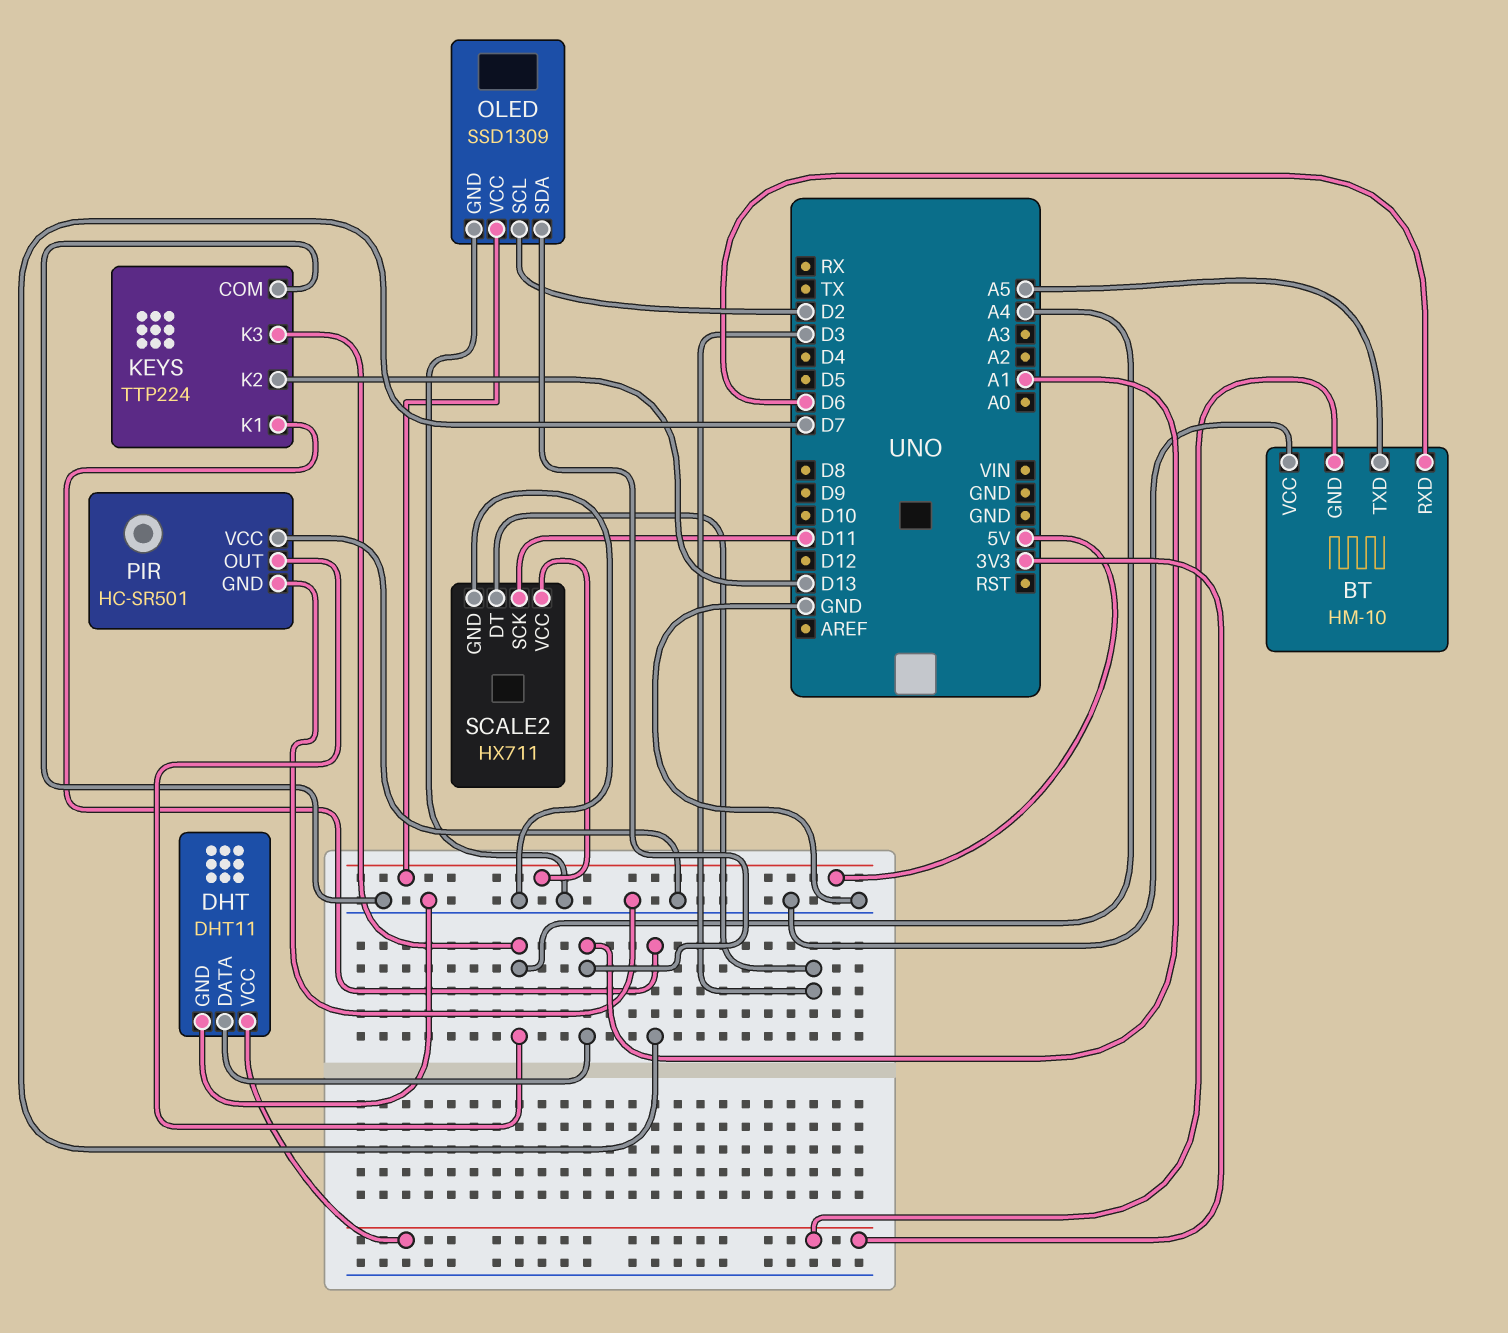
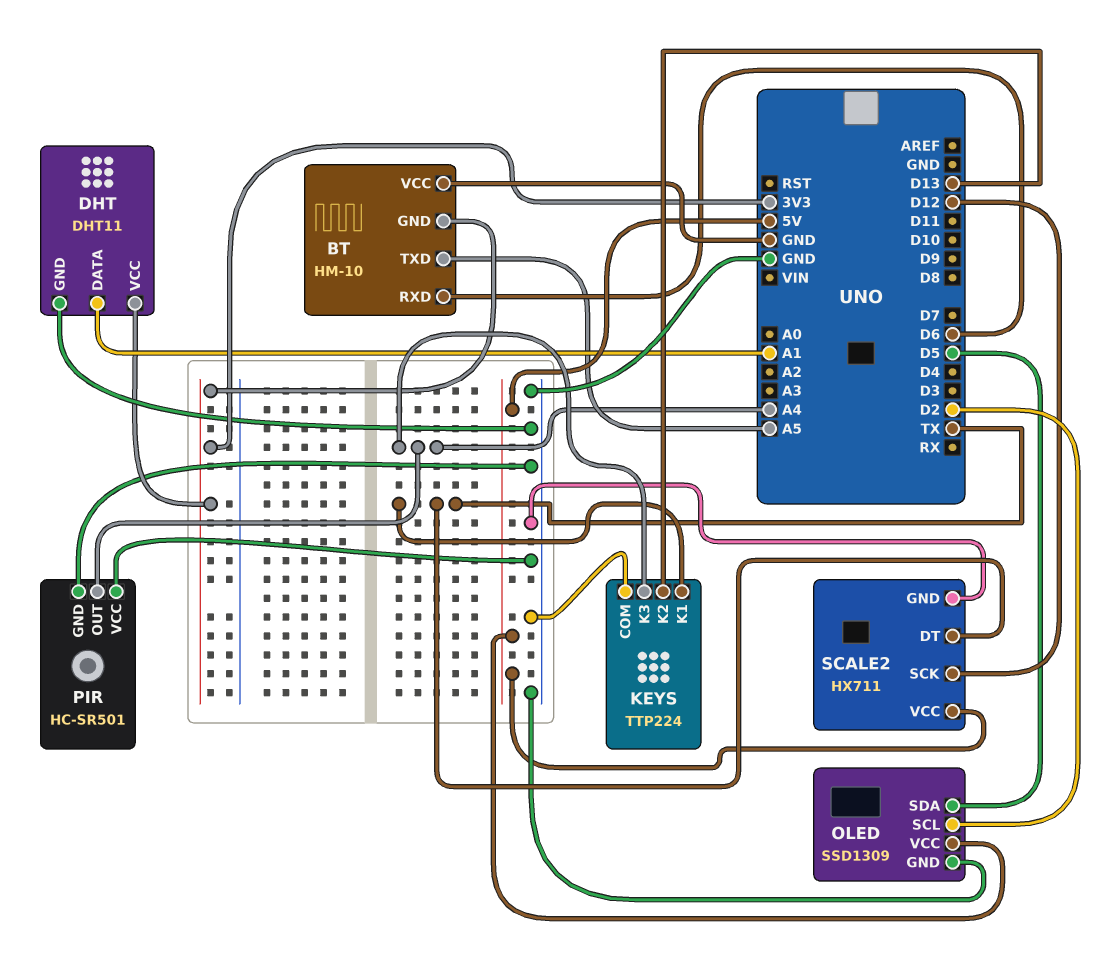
KEYS pin K1: D7 -> TX
OLED pin SDA: A1 -> D5
SCALE2 pin DT: D3 -> TX
SCALE2 pin SCK: D11 -> D12

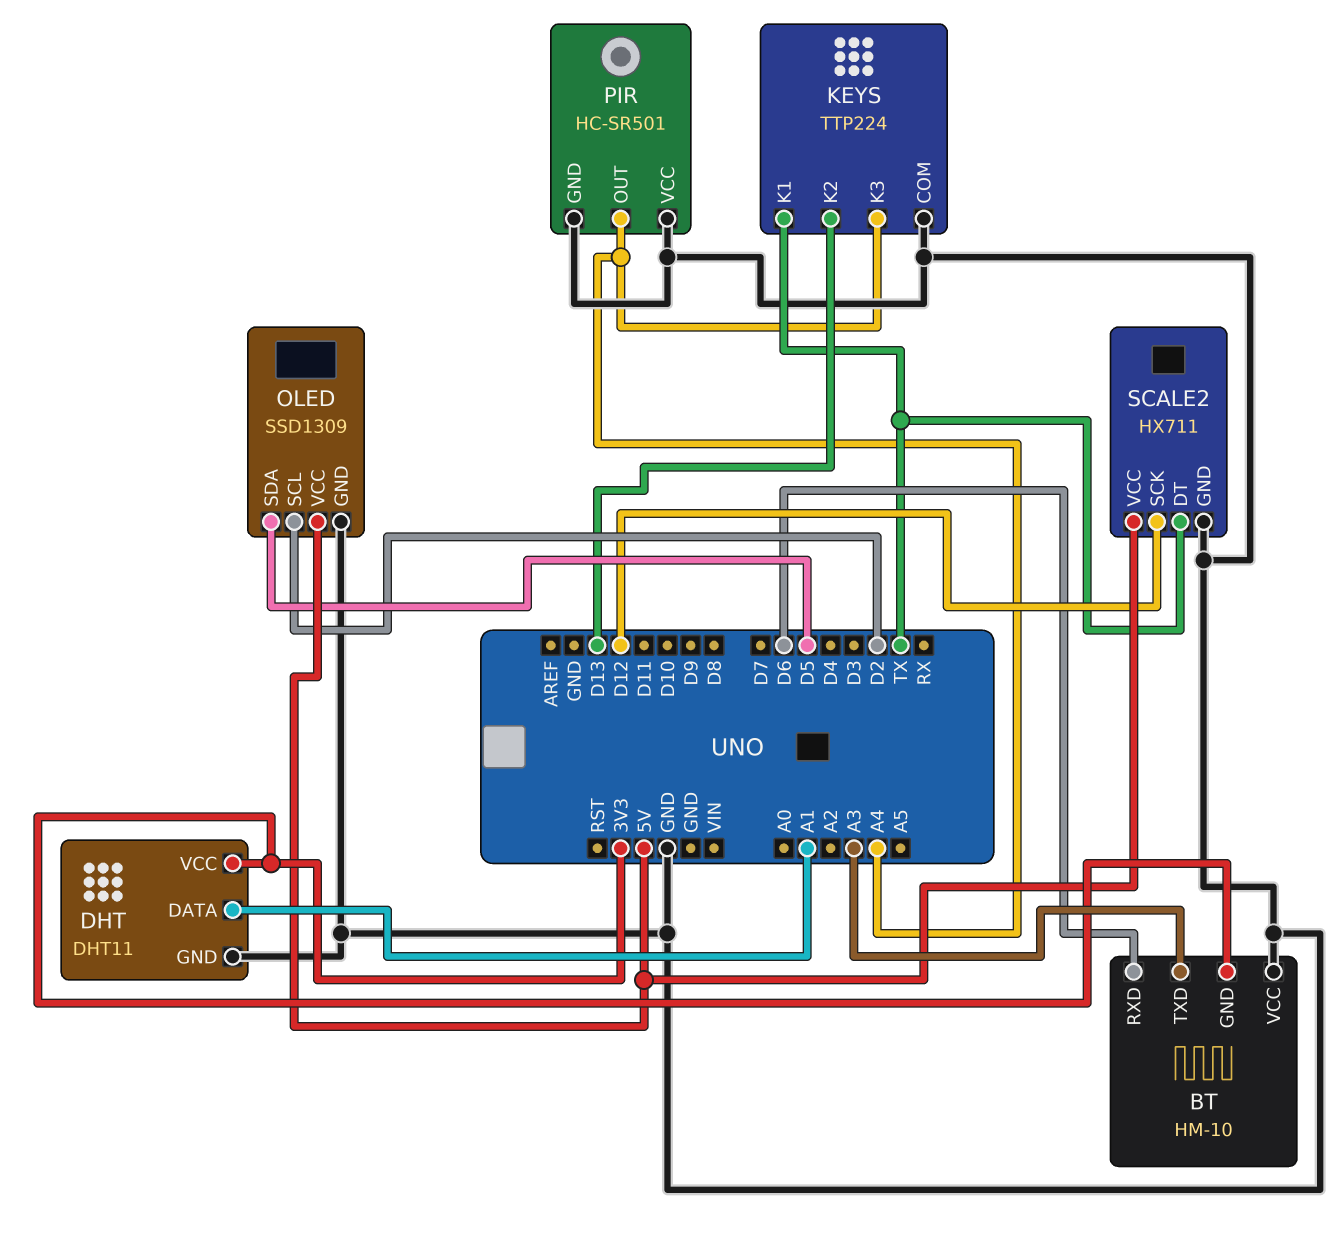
BT pin TXD: A5 -> A3

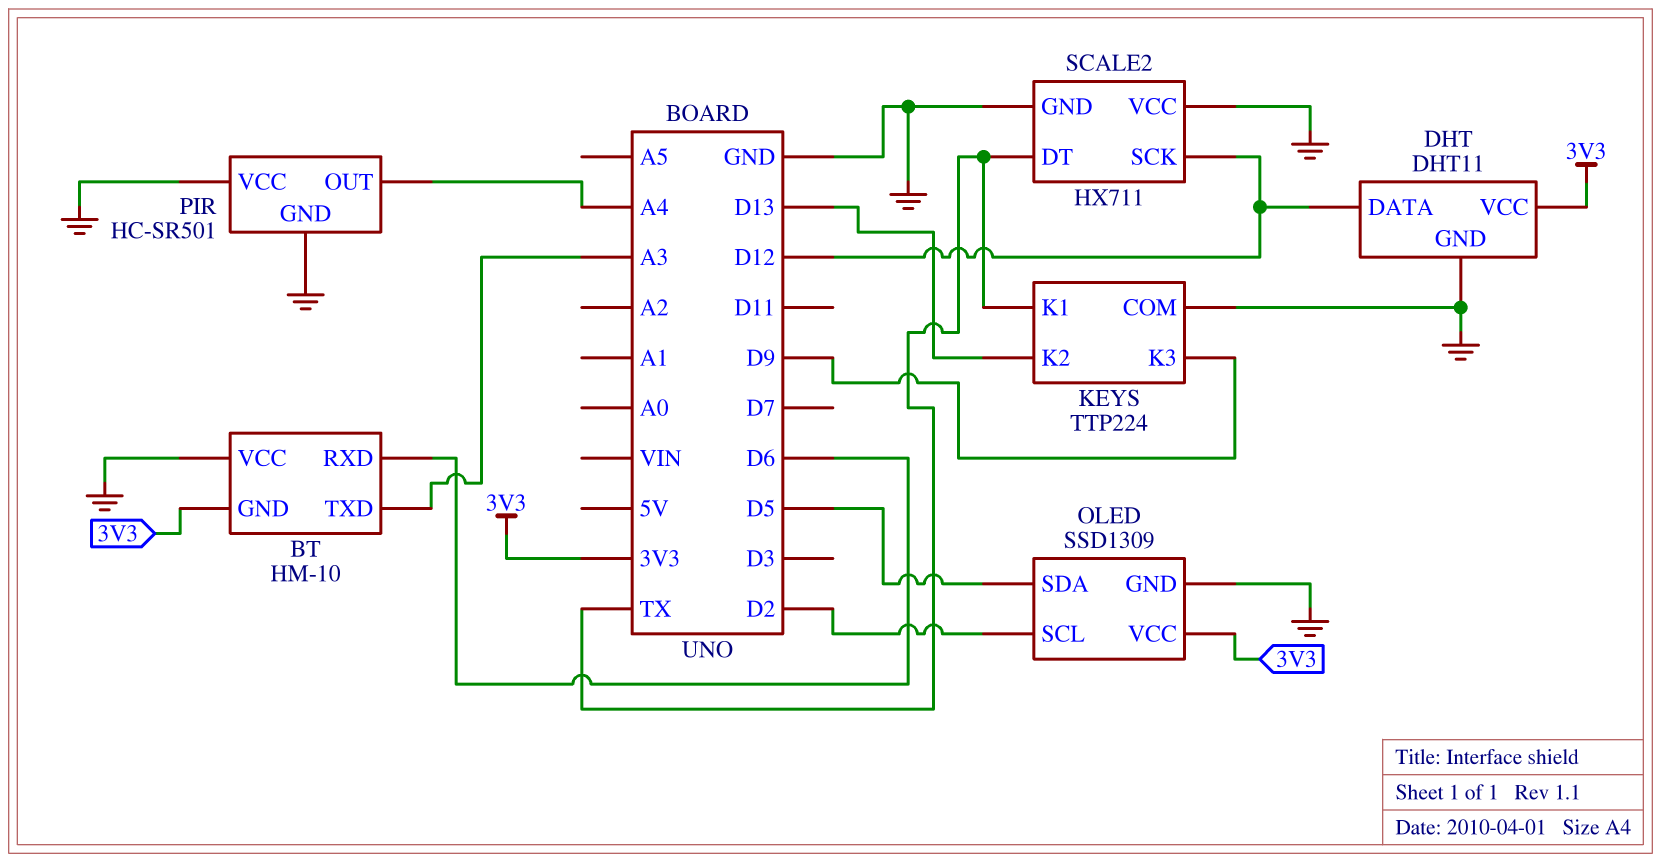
DHT pin DATA: A1 -> D12
KEYS pin K3: A4 -> D9
OLED pin VCC: 5V -> 3V3
SCALE2 pin VCC: 5V -> GND

